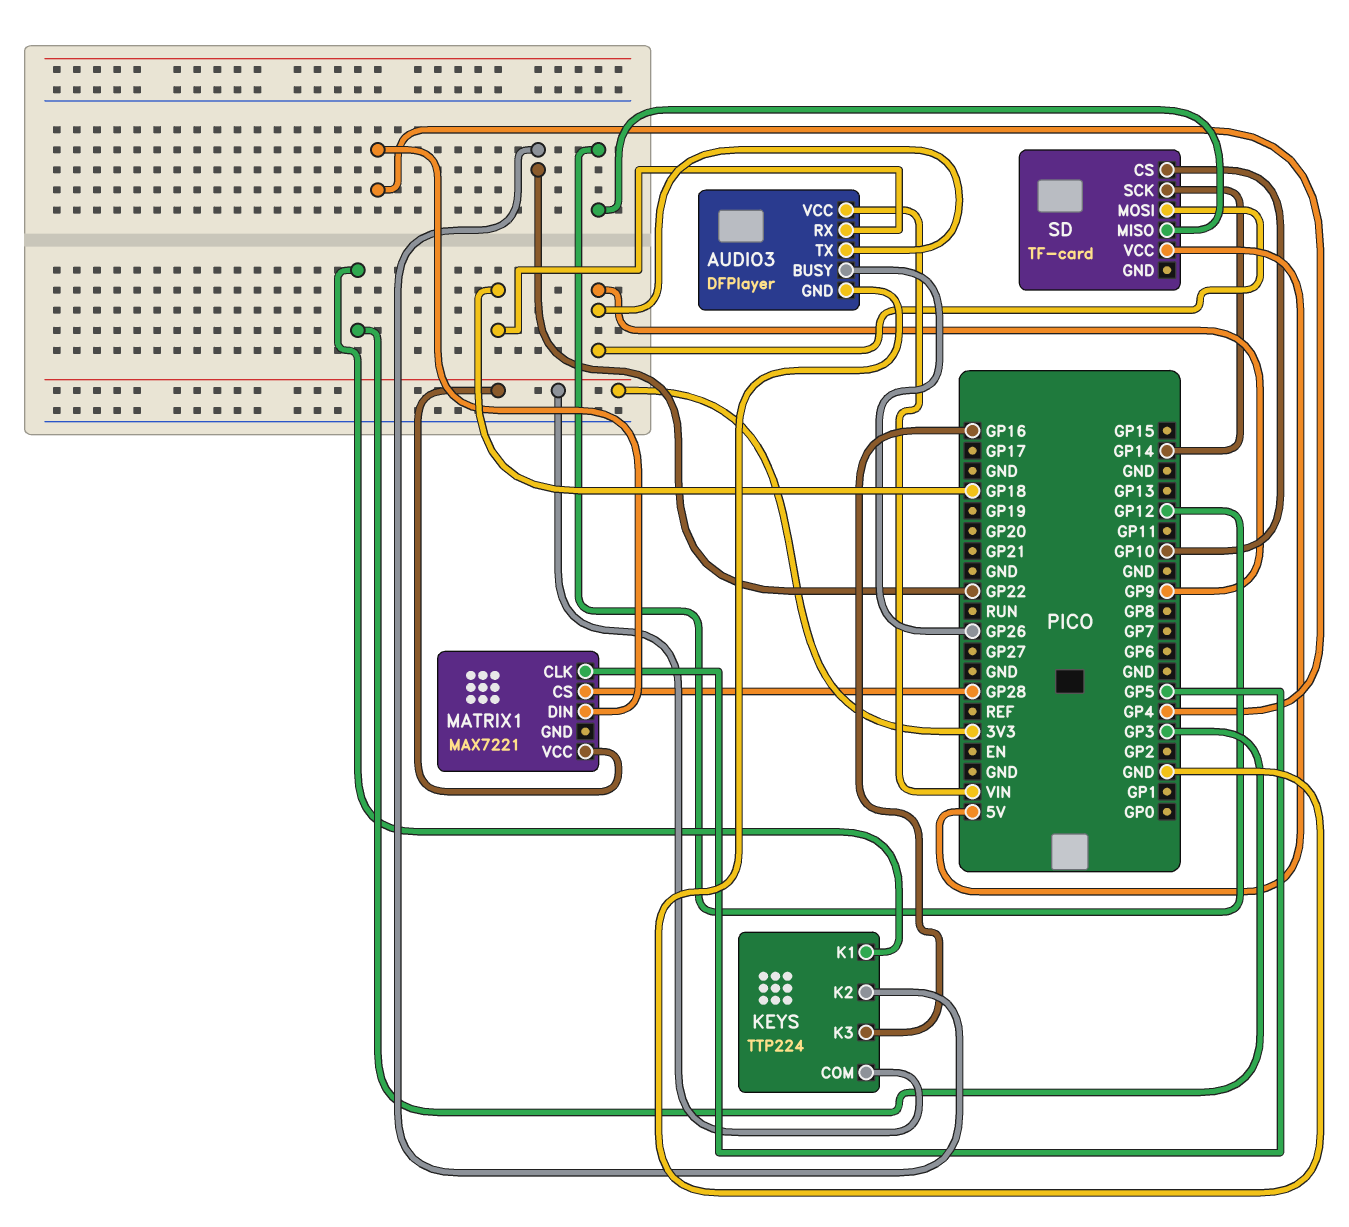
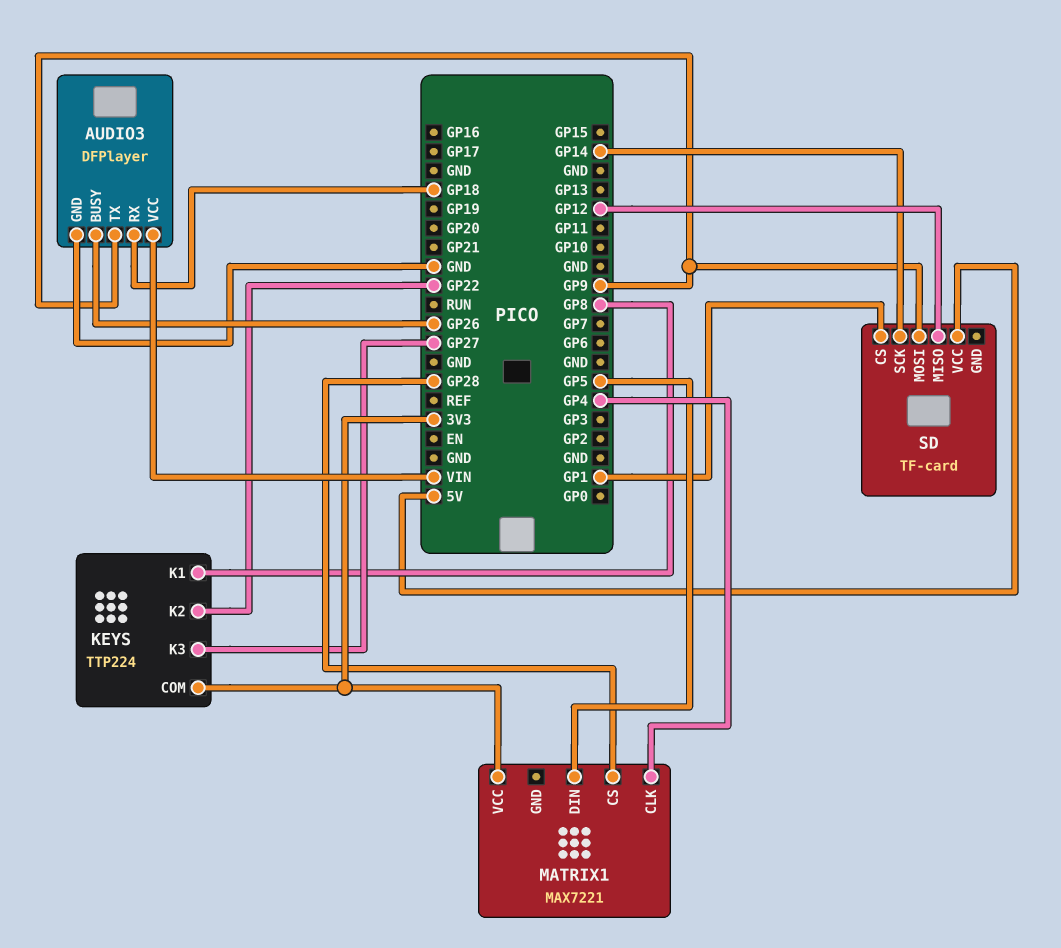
KEYS pin K1: GP3 -> GP8
KEYS pin K3: GP16 -> GP27
MATRIX1 pin CLK: GP5 -> GP4
MATRIX1 pin DIN: GP4 -> GP5
SD pin CS: GP10 -> GP1

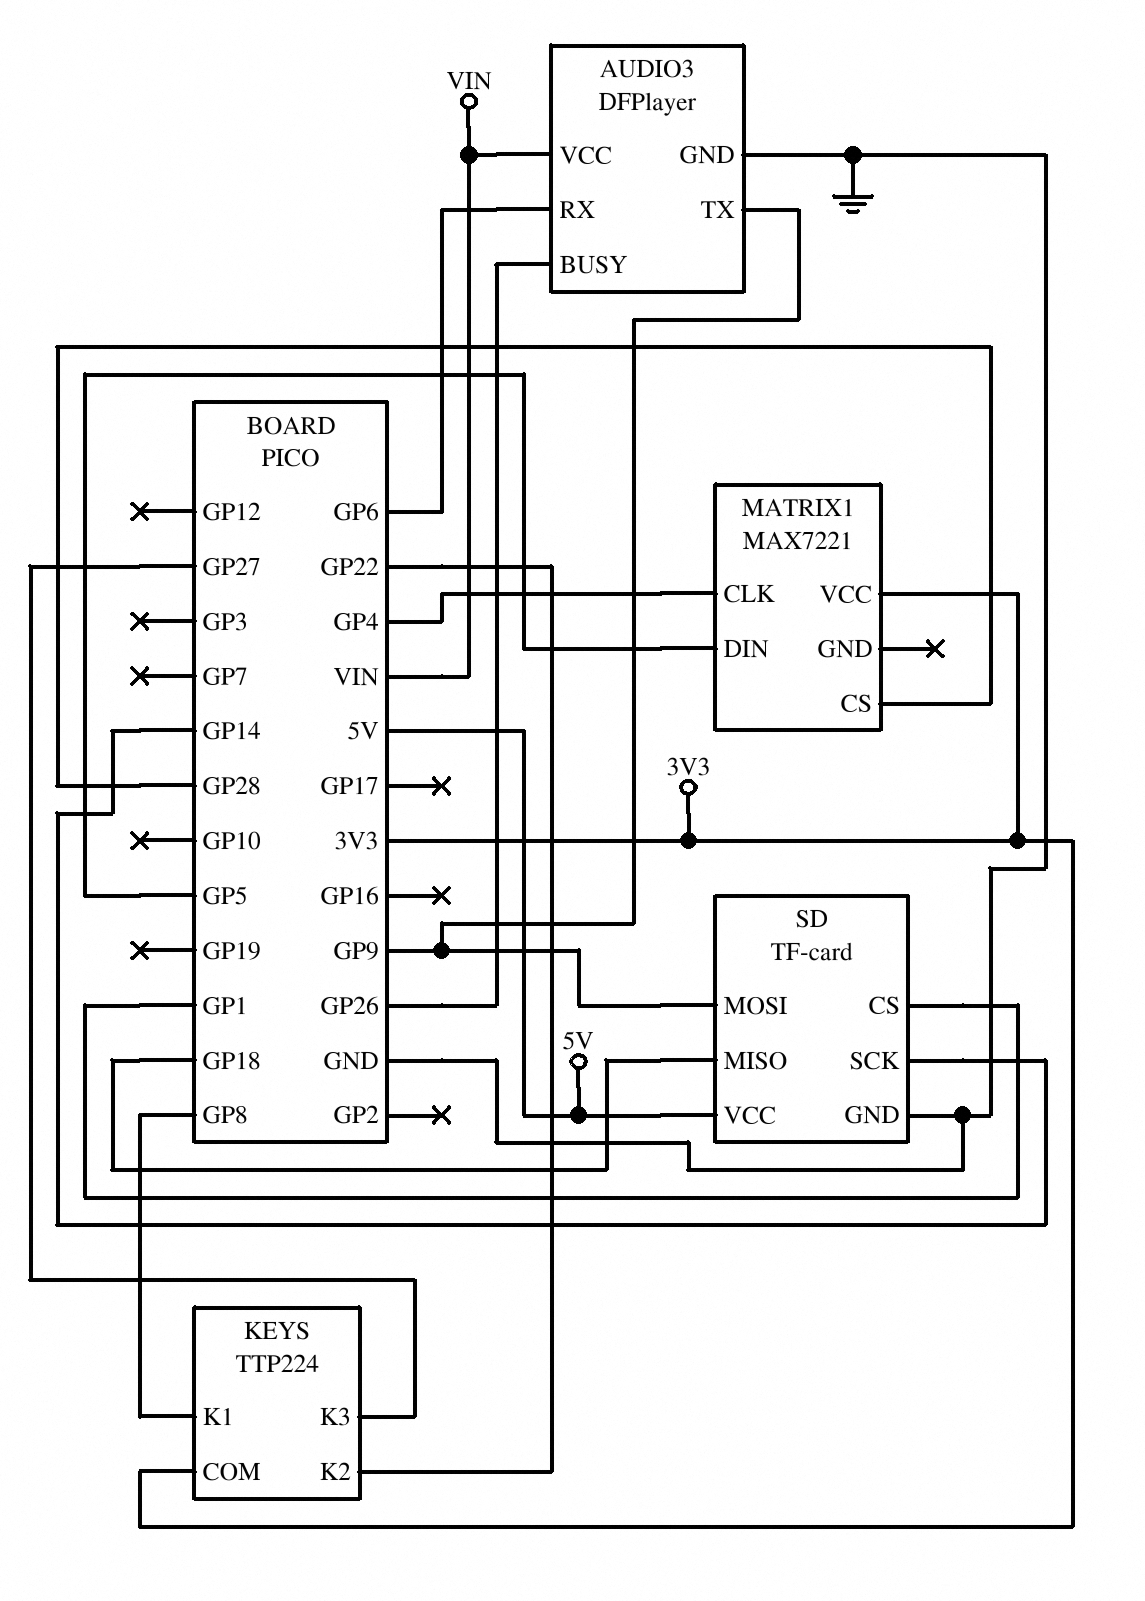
AUDIO3 pin RX: GP18 -> GP6
SD pin GND: none -> GND
SD pin MISO: GP12 -> GP18

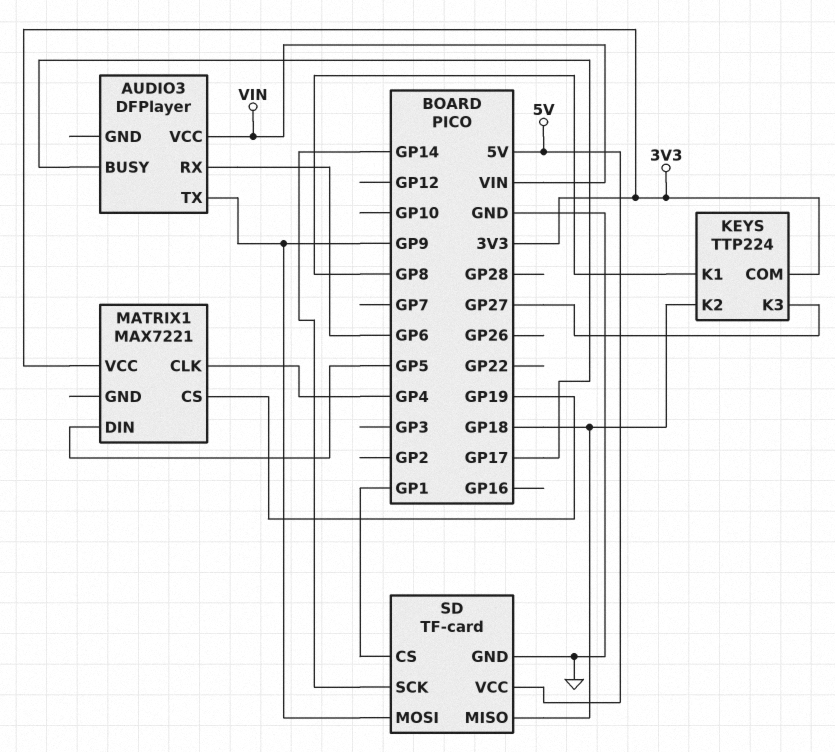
AUDIO3 pin BUSY: GP26 -> GP17
AUDIO3 pin GND: GND -> none
KEYS pin K2: GP22 -> GP18
MATRIX1 pin CS: GP28 -> GP19

